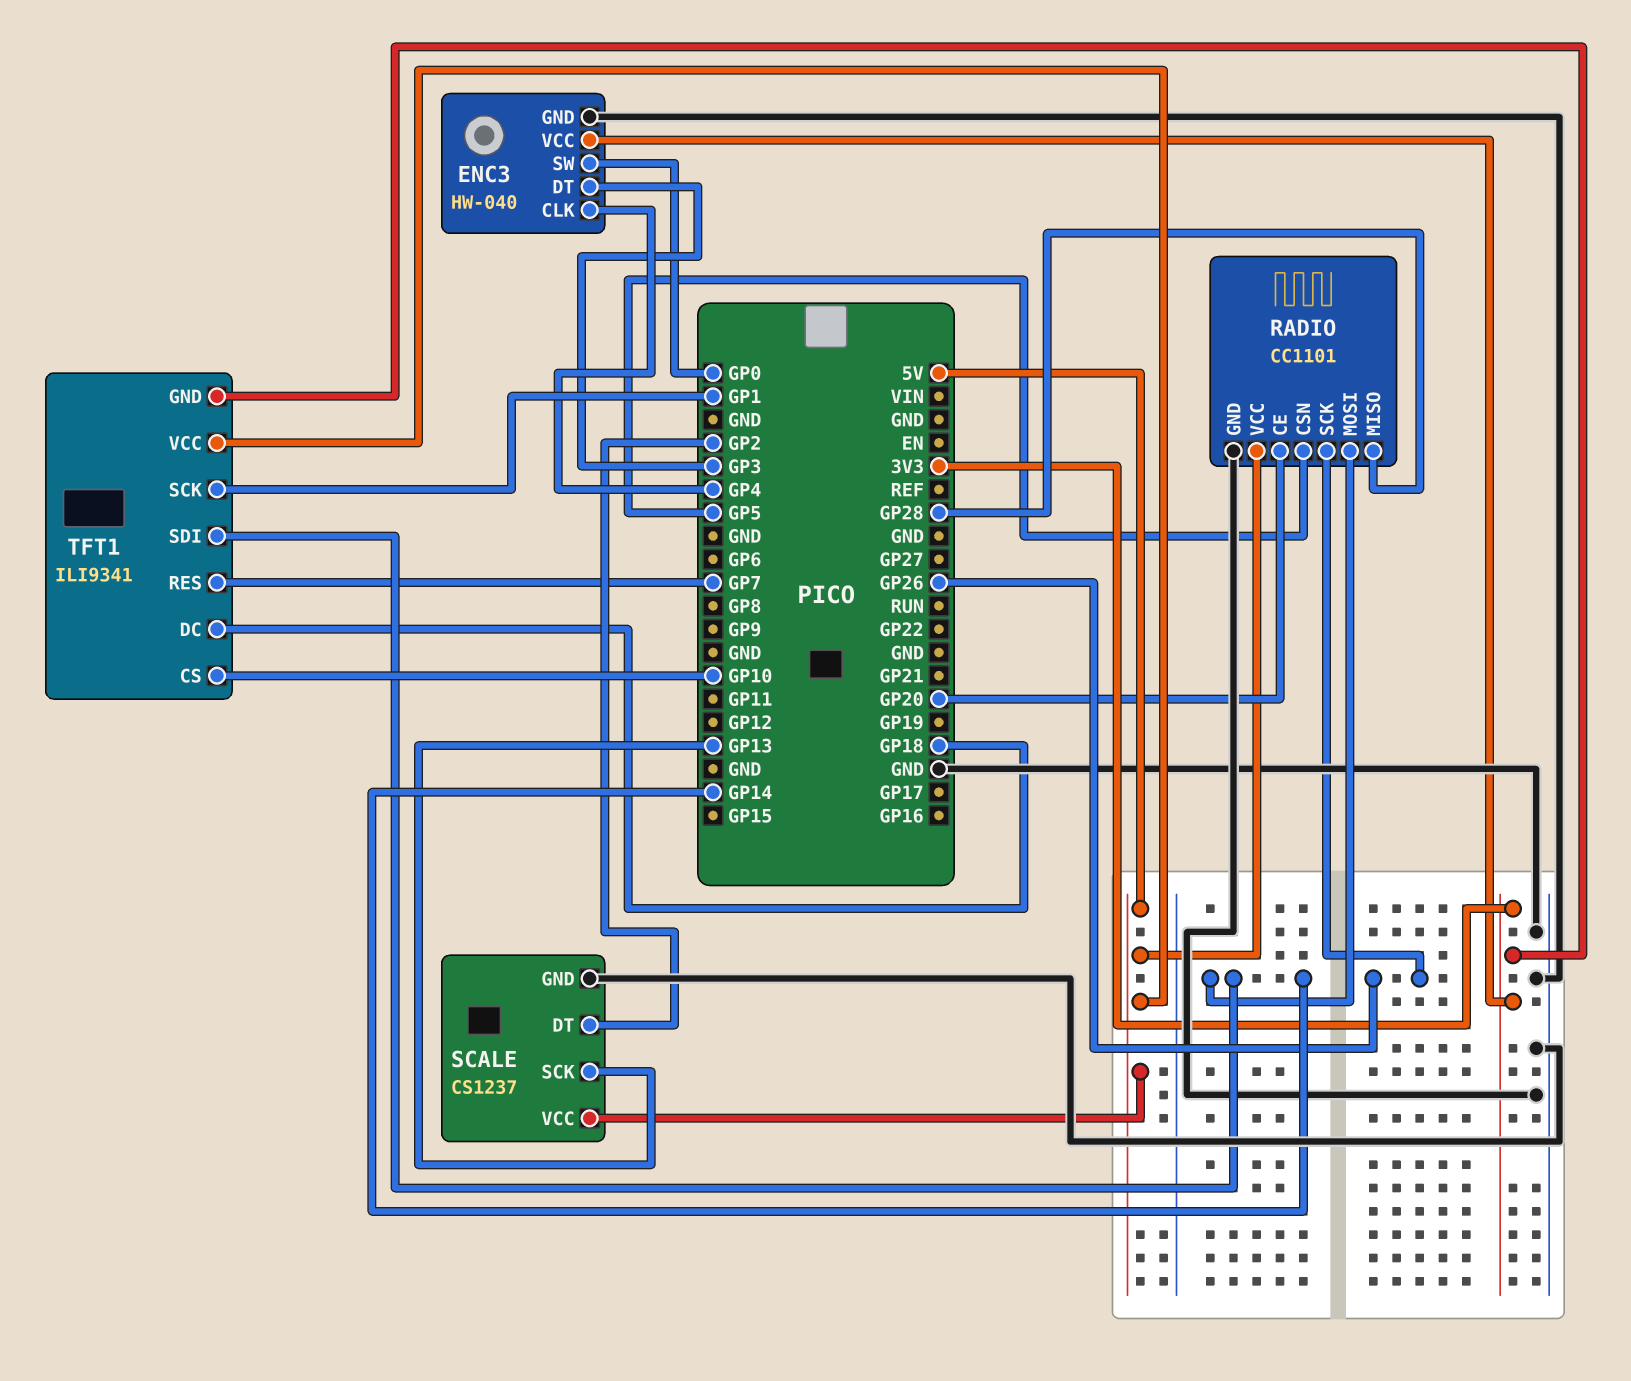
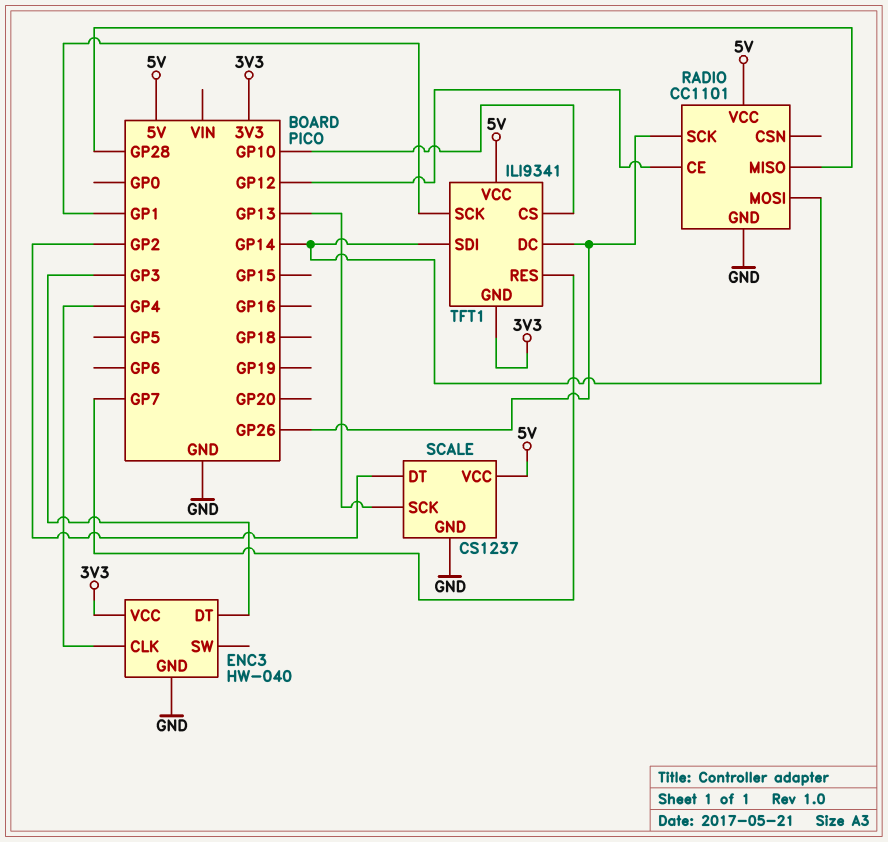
ENC3 pin SW: GP0 -> none
RADIO pin CE: GP20 -> GP12
RADIO pin CSN: GP5 -> none
TFT1 pin DC: GP18 -> GP26

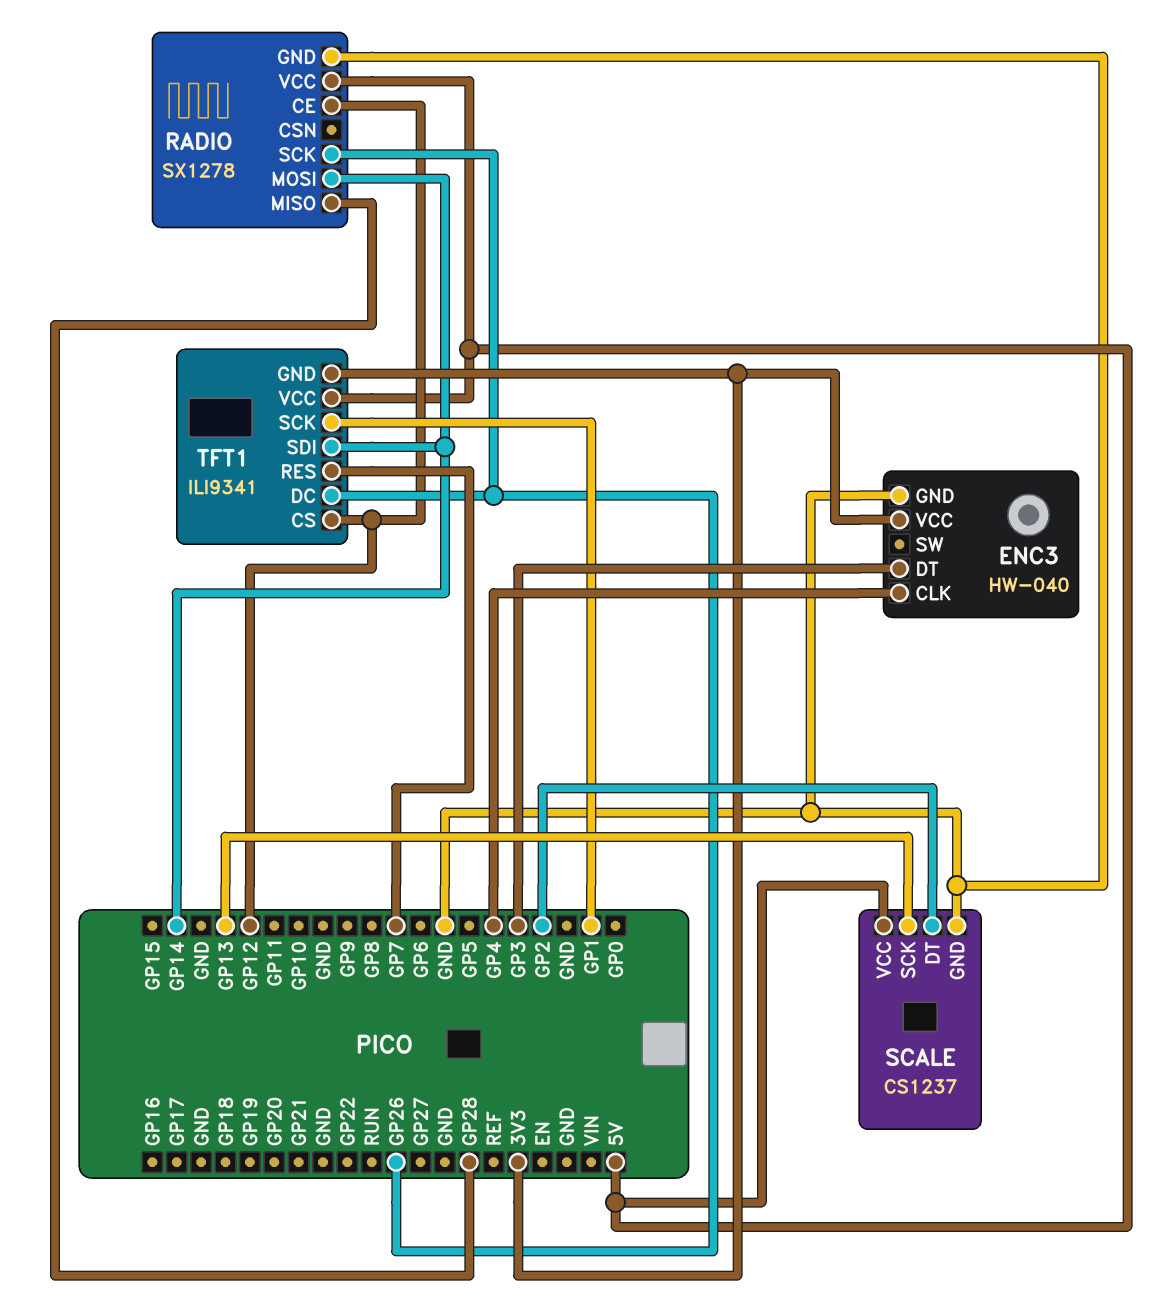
RADIO: CC1101 -> SX1278
TFT1 pin CS: GP10 -> GP12

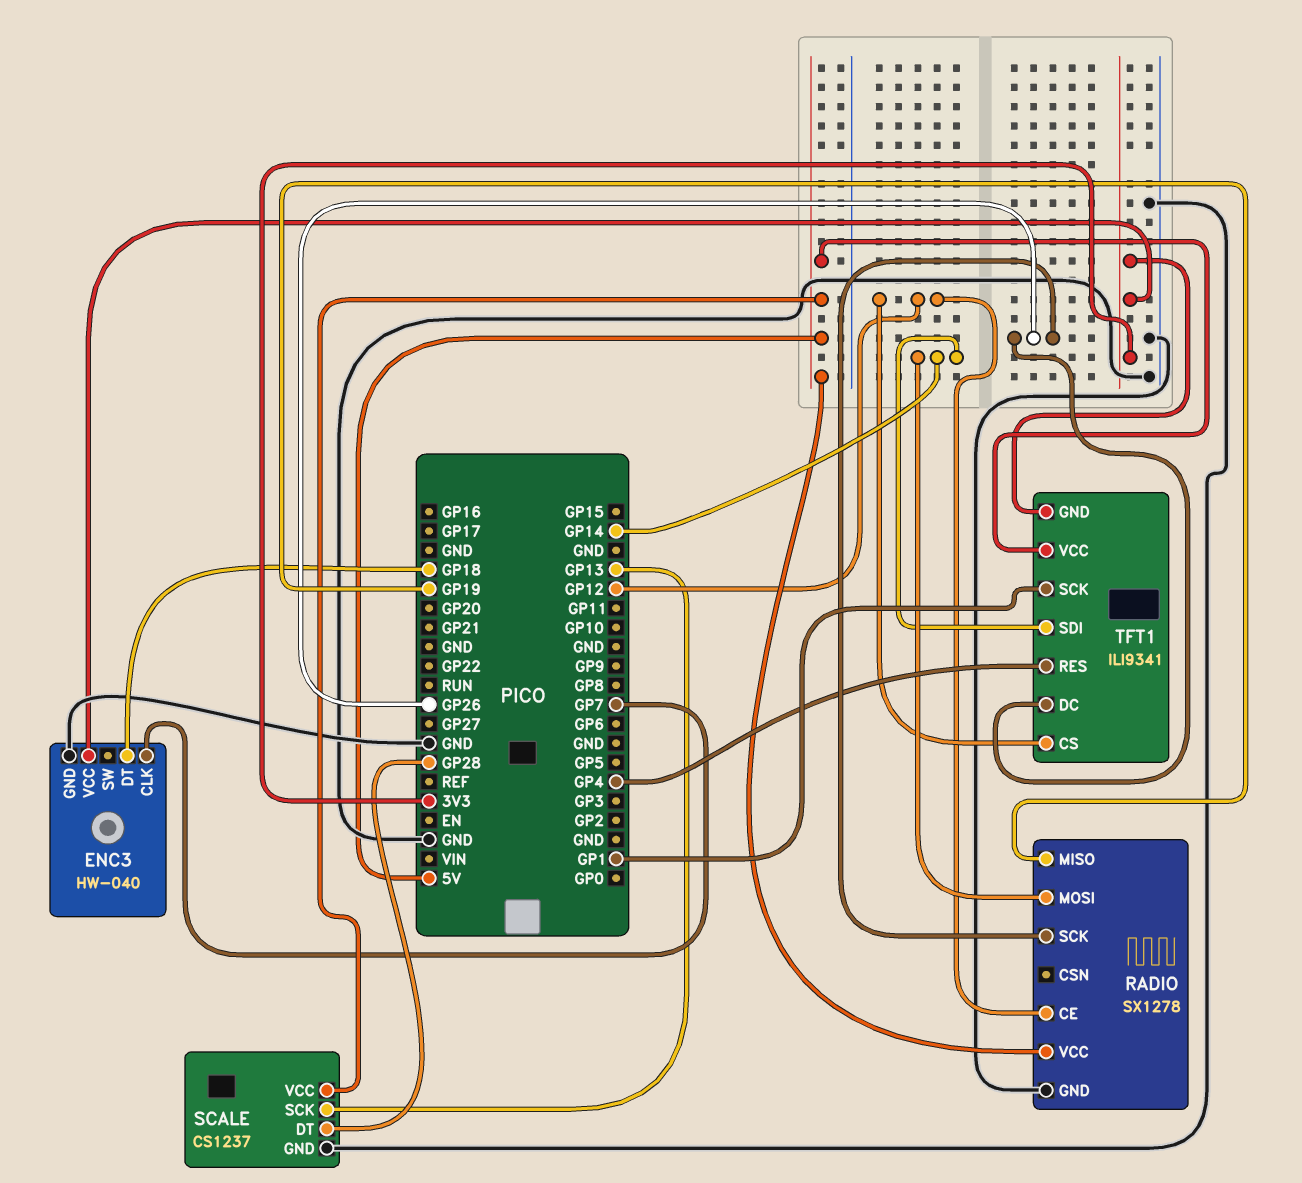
ENC3 pin CLK: GP4 -> GP7
ENC3 pin DT: GP3 -> GP18
RADIO pin MISO: GP28 -> GP19
SCALE pin DT: GP2 -> GP28
TFT1 pin RES: GP7 -> GP4

